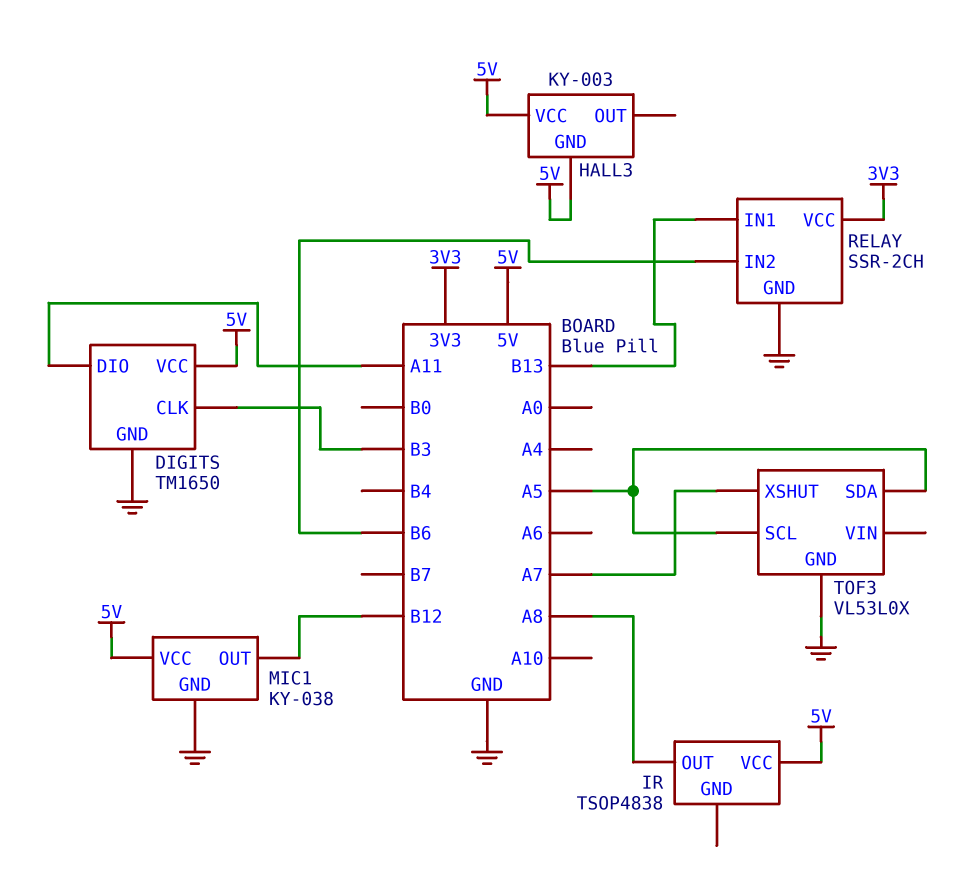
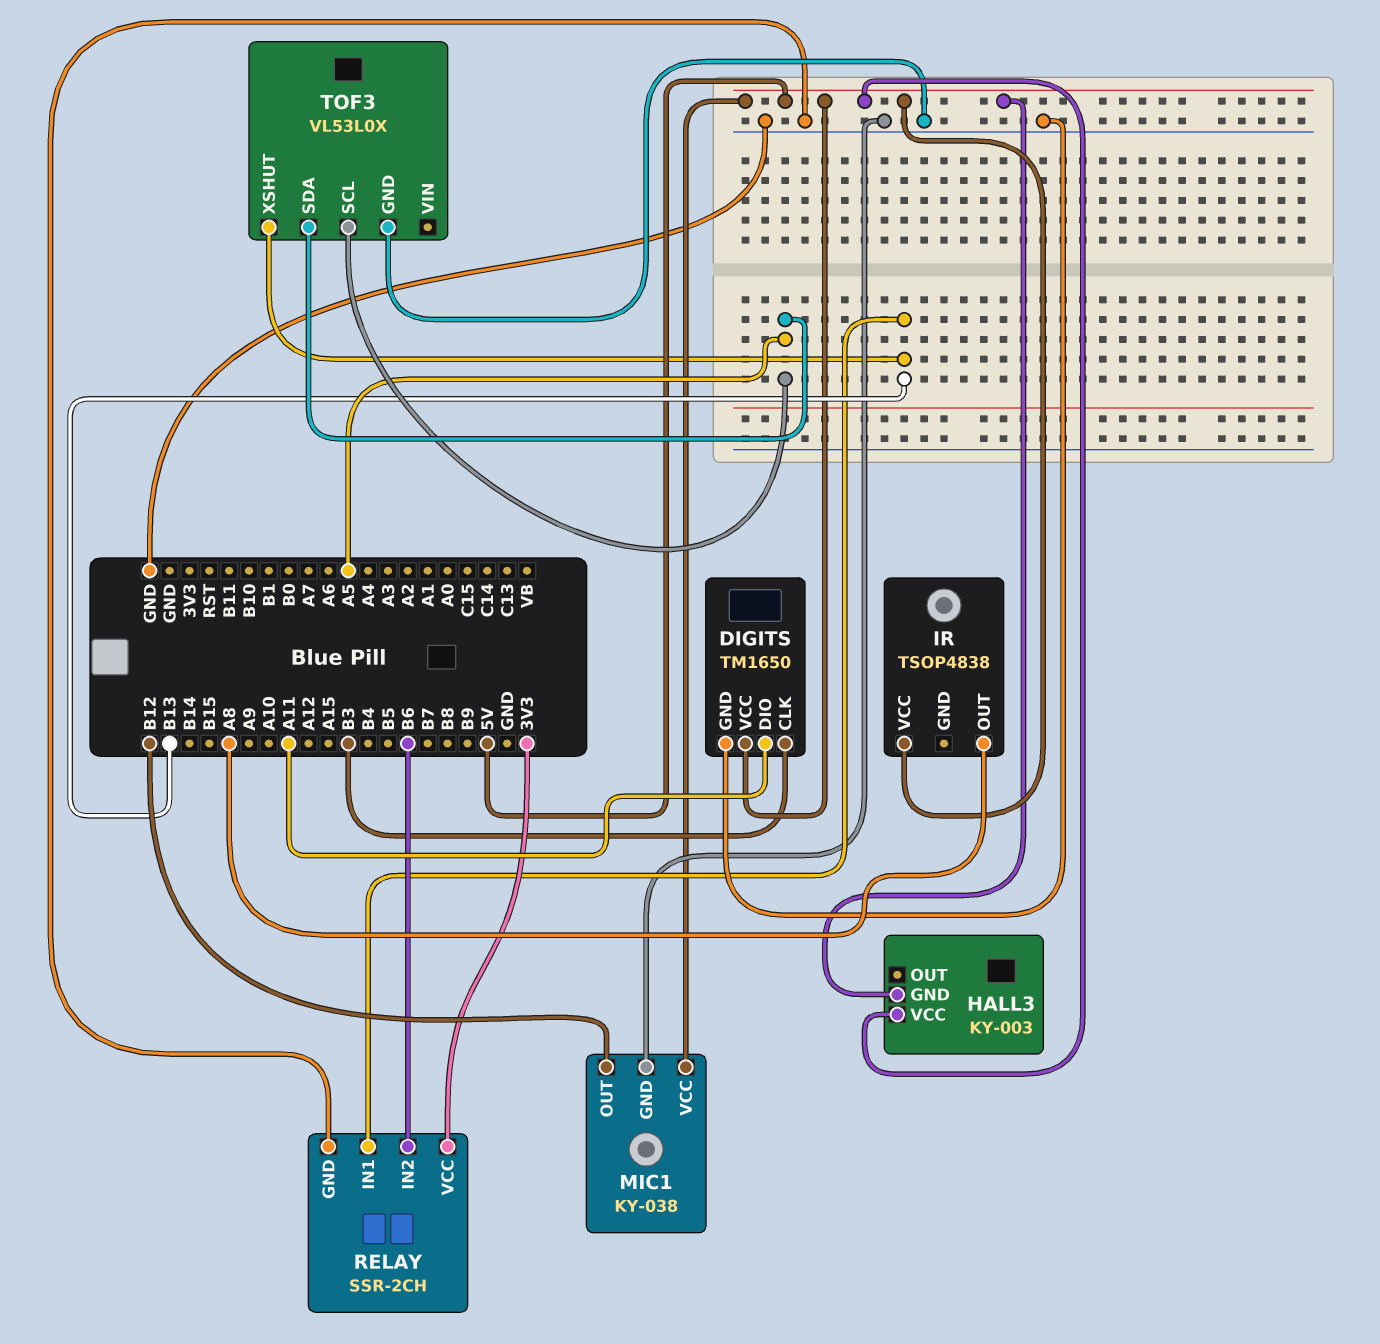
TOF3 pin XSHUT: A7 -> B13

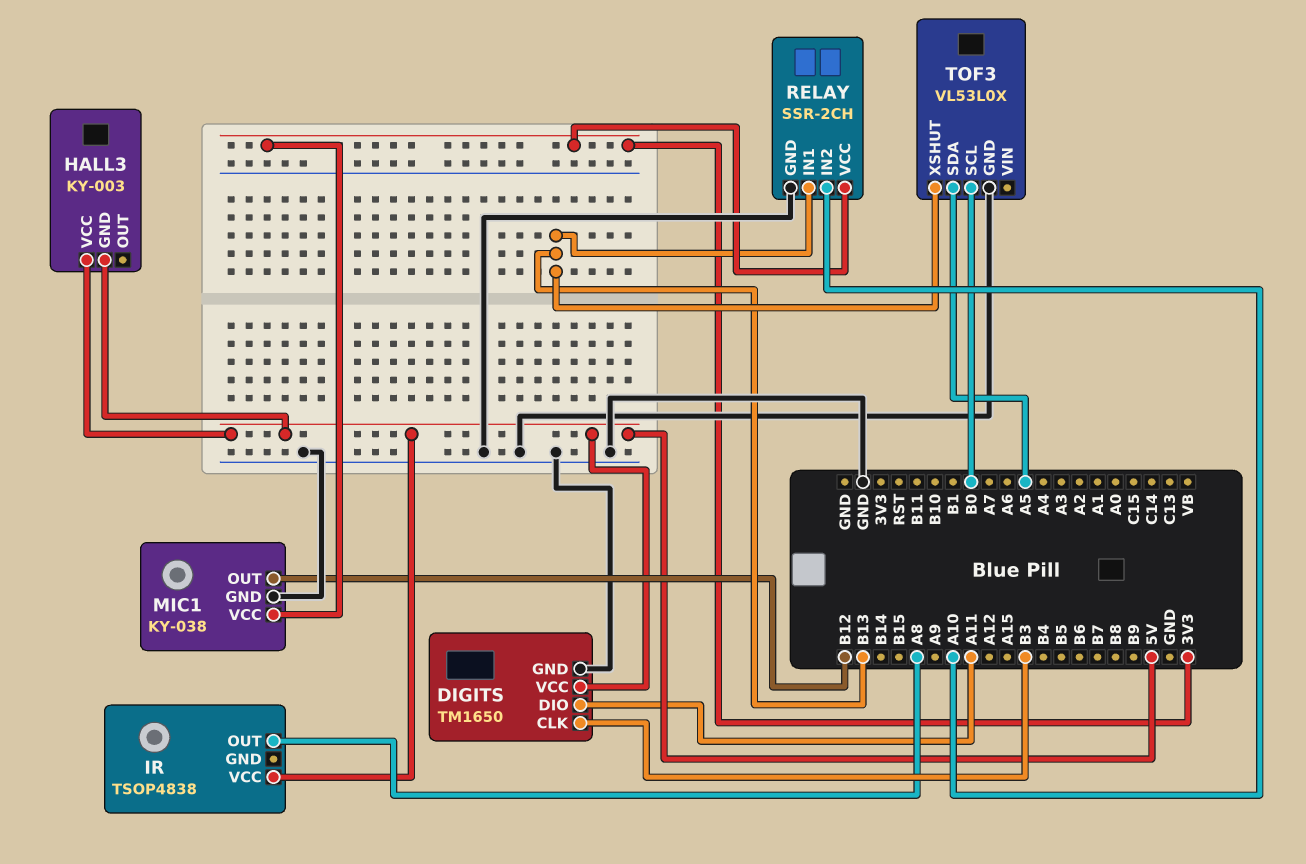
MIC1 pin VCC: 5V -> 3V3
RELAY pin IN2: B6 -> A10
TOF3 pin SCL: A5 -> B0

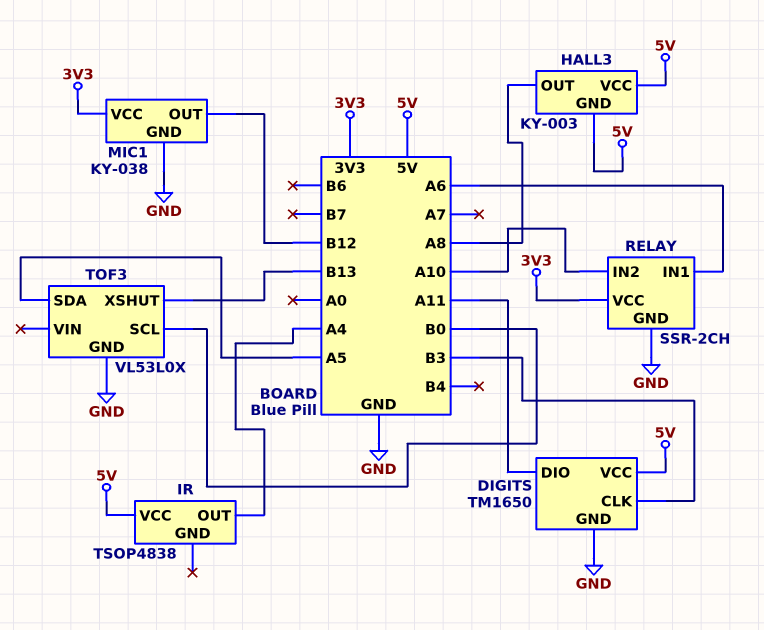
HALL3 pin OUT: none -> A8
IR pin OUT: A8 -> A4
RELAY pin IN1: B13 -> A6

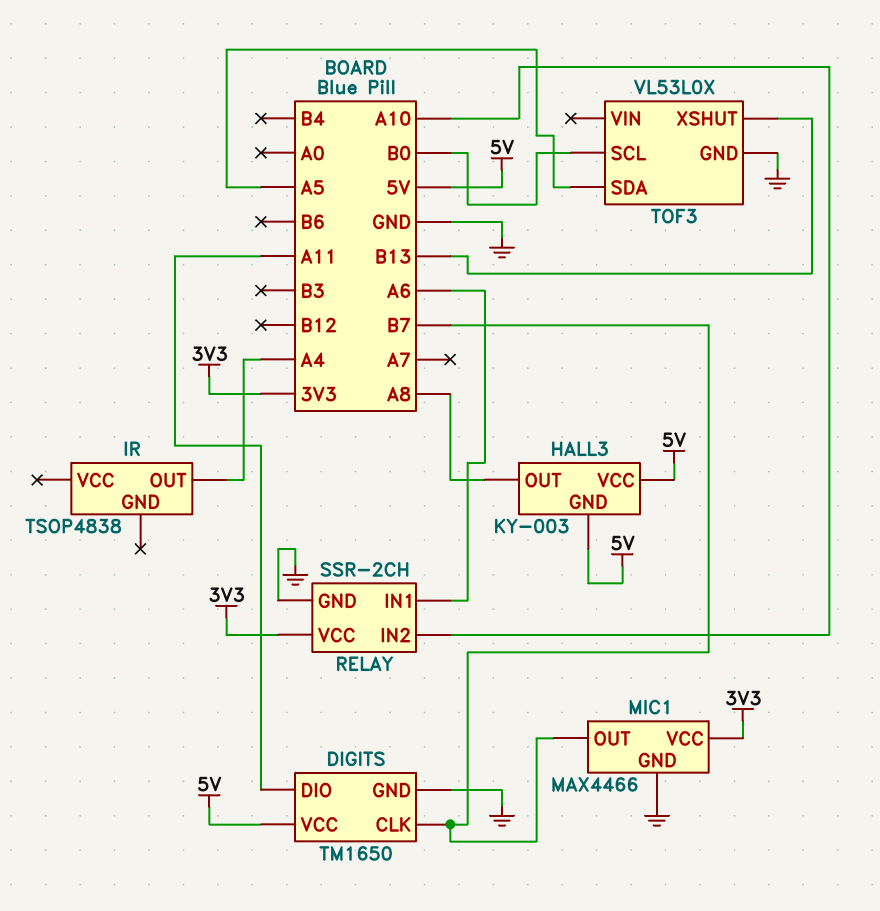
DIGITS pin CLK: B3 -> B7
IR pin VCC: 5V -> none
MIC1: KY-038 -> MAX4466
MIC1 pin OUT: B12 -> B7

